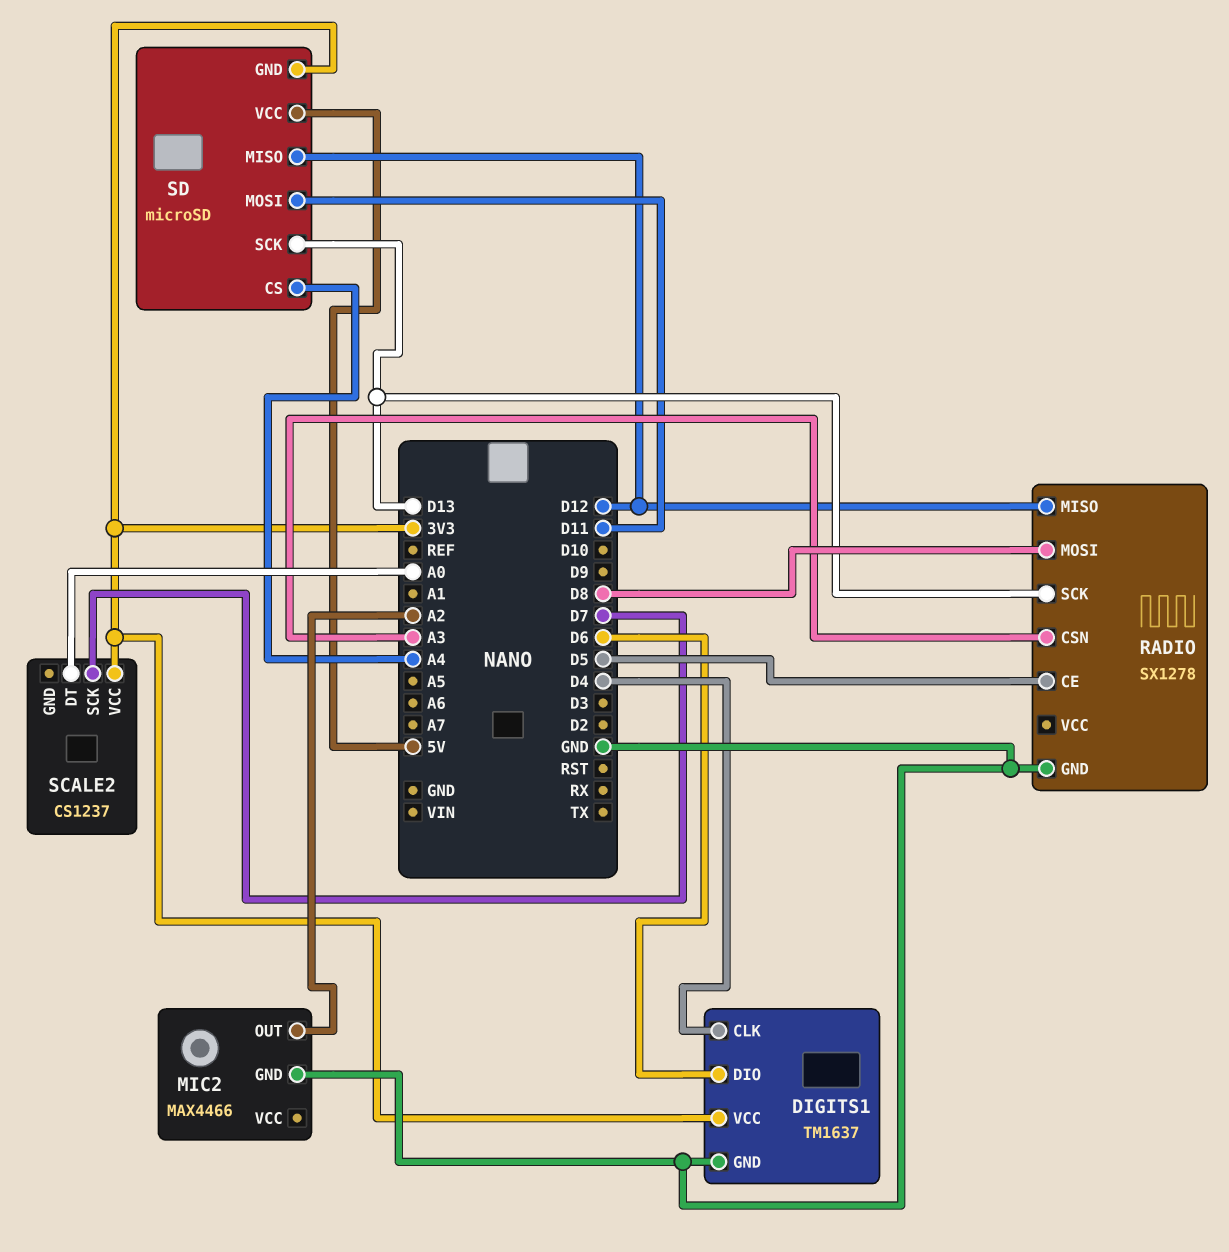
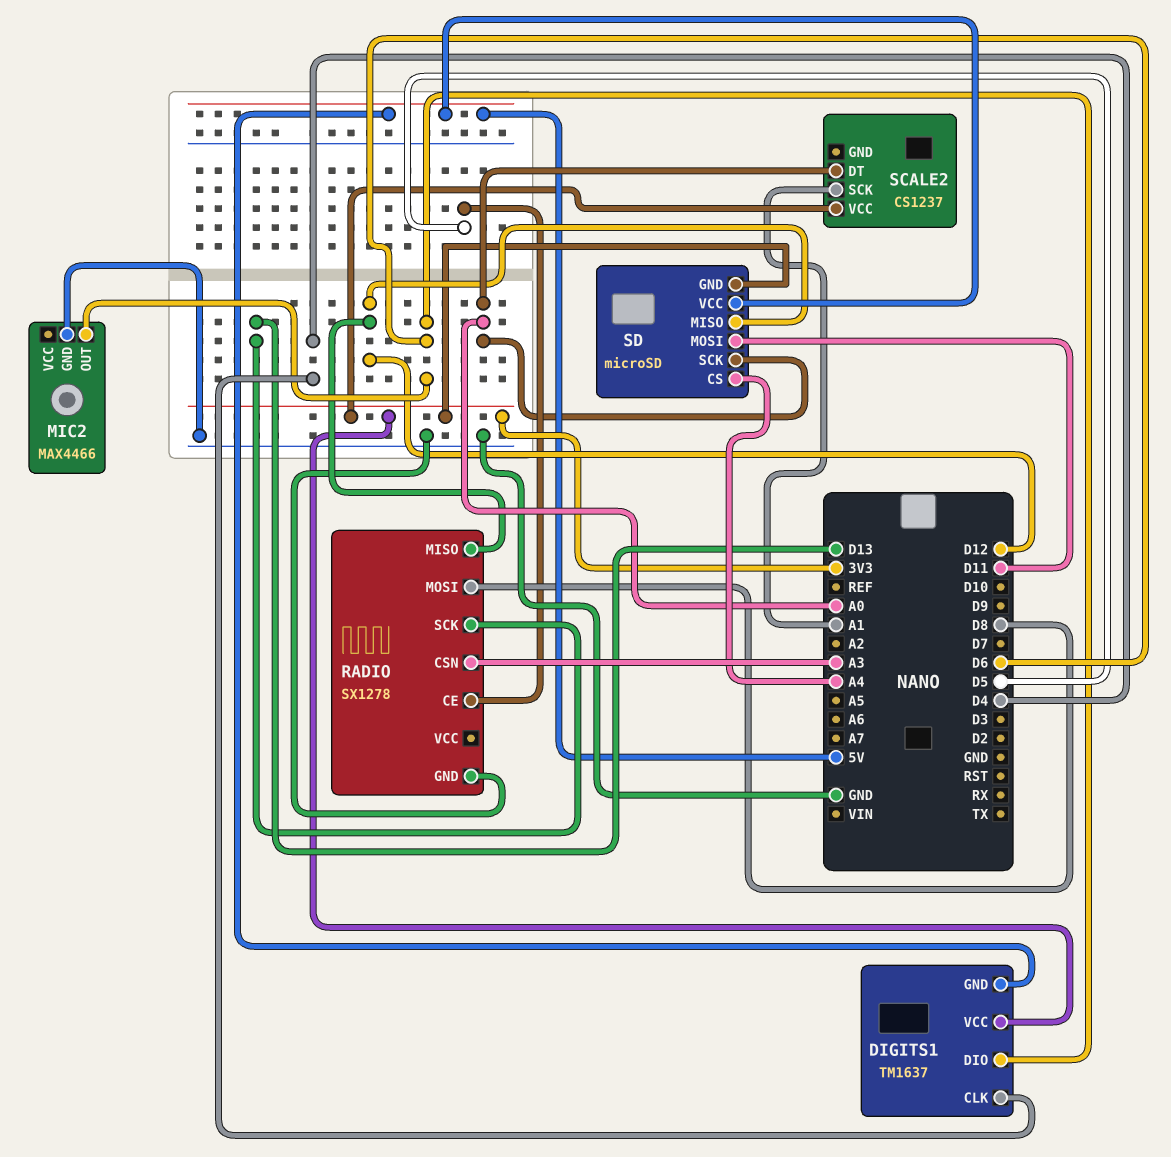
DIGITS1 pin GND: GND -> 5V
MIC2 pin OUT: A2 -> D6
SCALE2 pin SCK: D7 -> A1
SD pin SCK: D13 -> A0

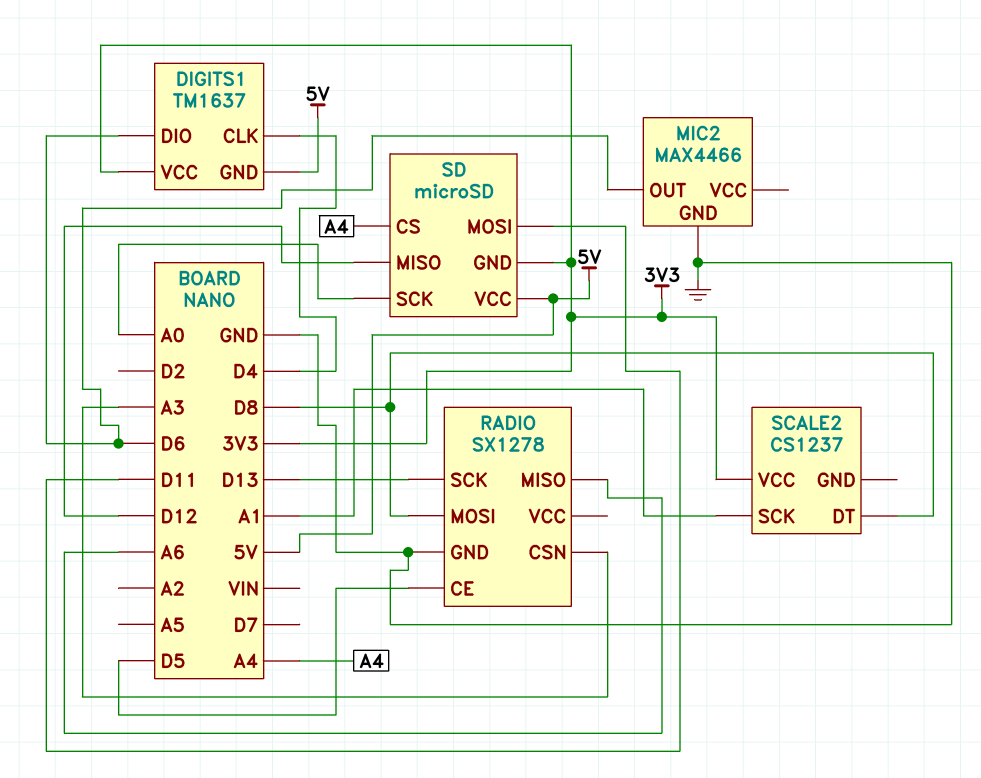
RADIO pin MISO: D12 -> A6
SCALE2 pin DT: A0 -> D8

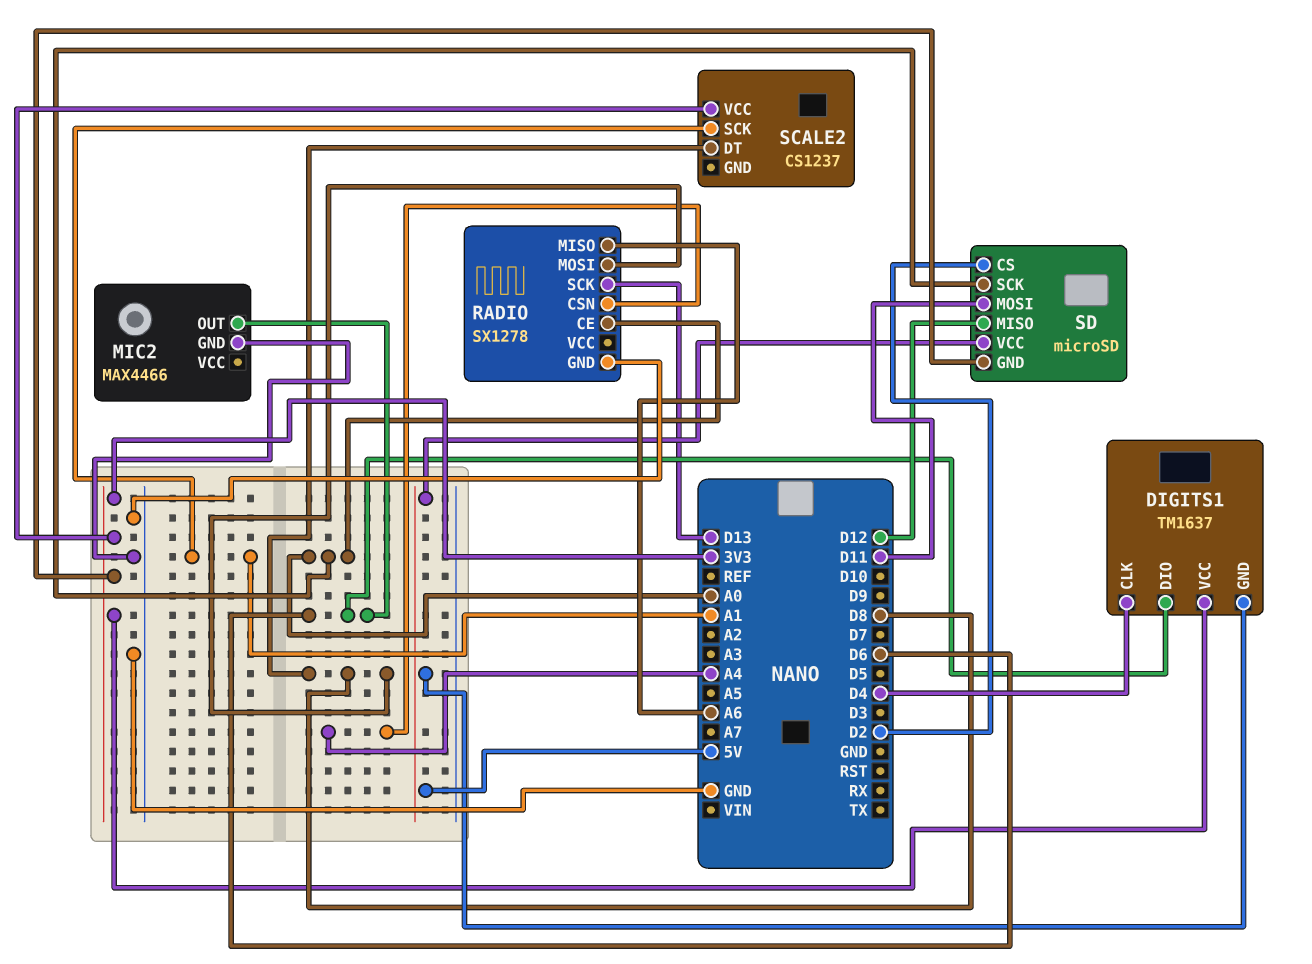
RADIO pin CE: D5 -> A0
RADIO pin CSN: A3 -> A4
SD pin CS: A4 -> D2

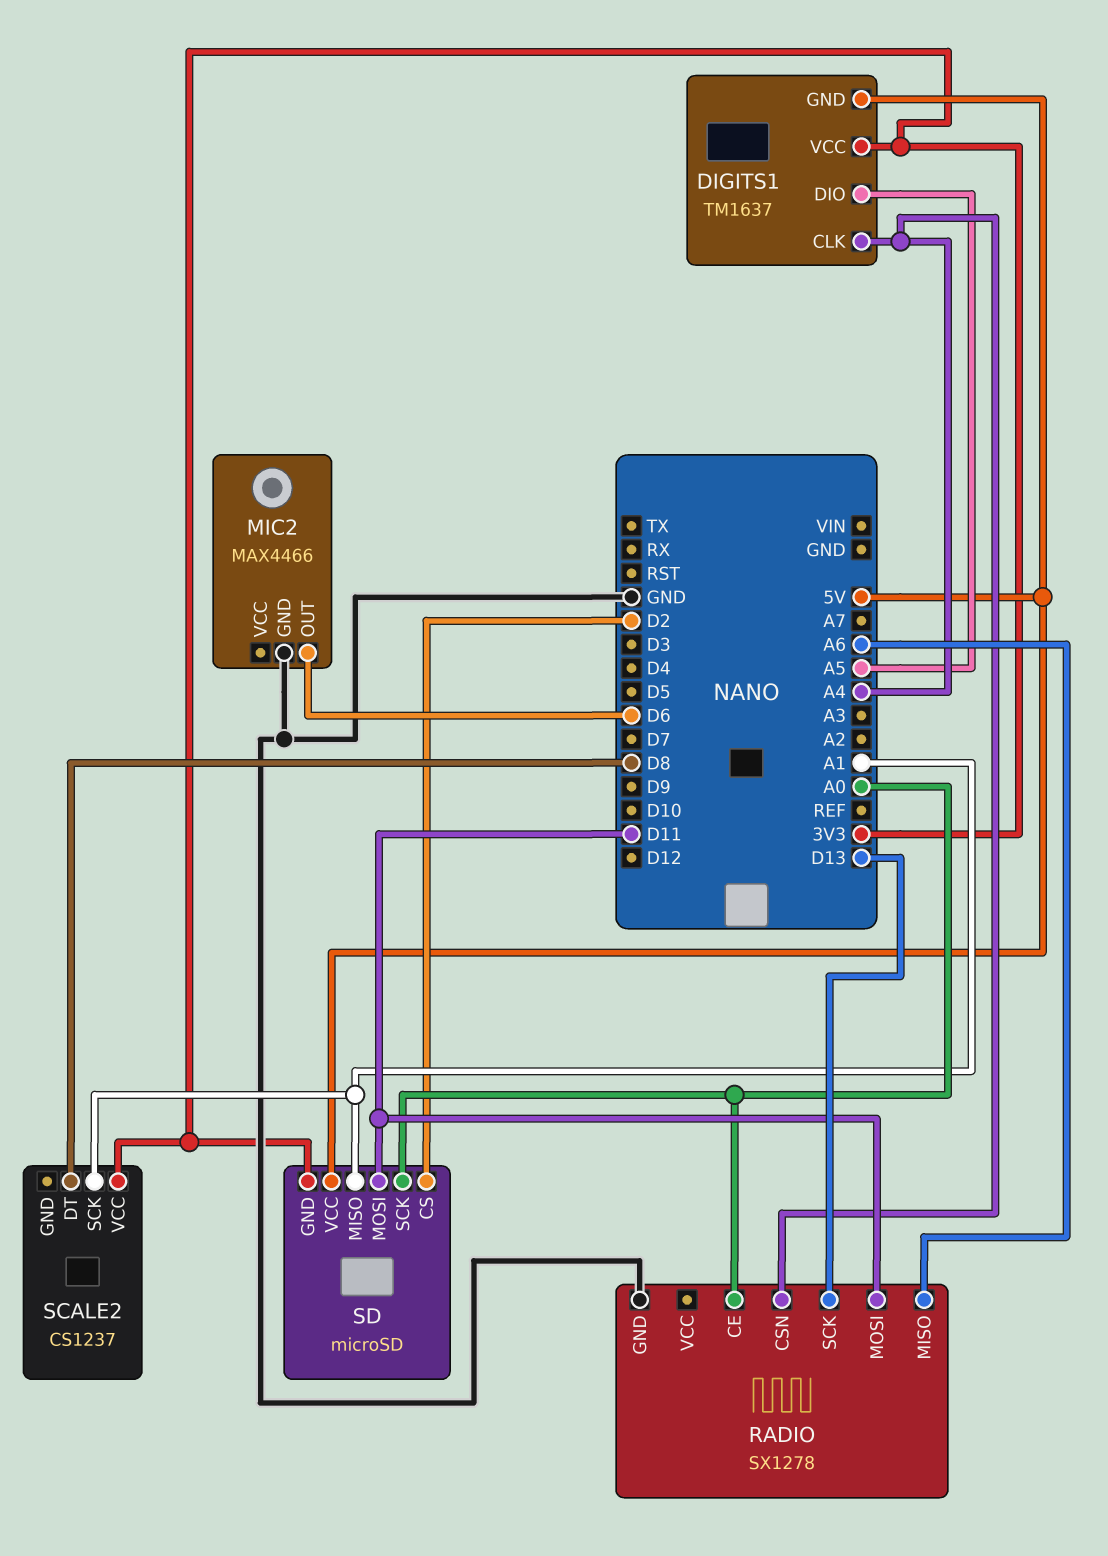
DIGITS1 pin CLK: D4 -> A4
DIGITS1 pin DIO: D6 -> A5
RADIO pin MOSI: D8 -> D11
SD pin MISO: D12 -> A1

